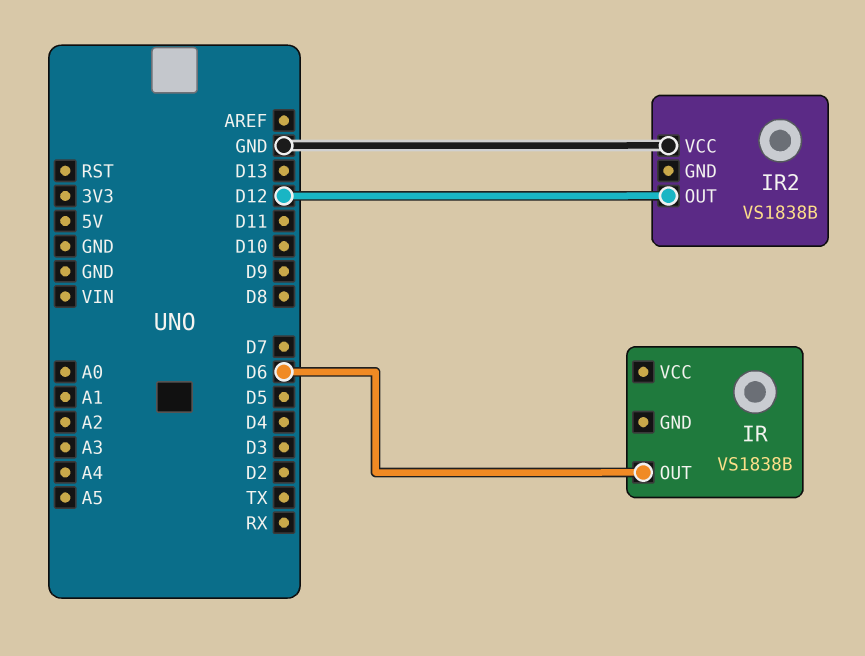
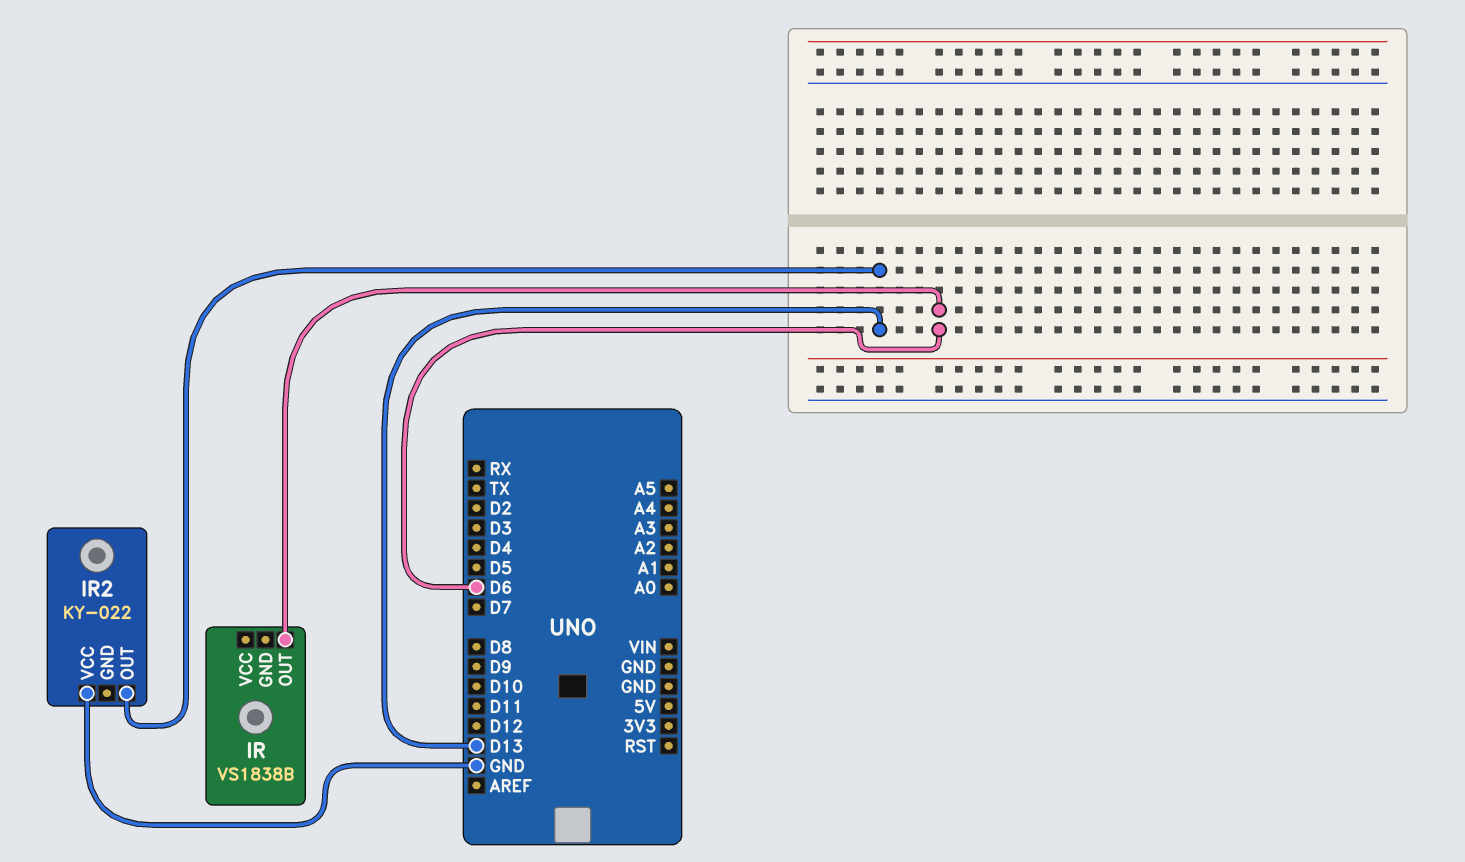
IR2: VS1838B -> KY-022
IR2 pin OUT: D12 -> D13

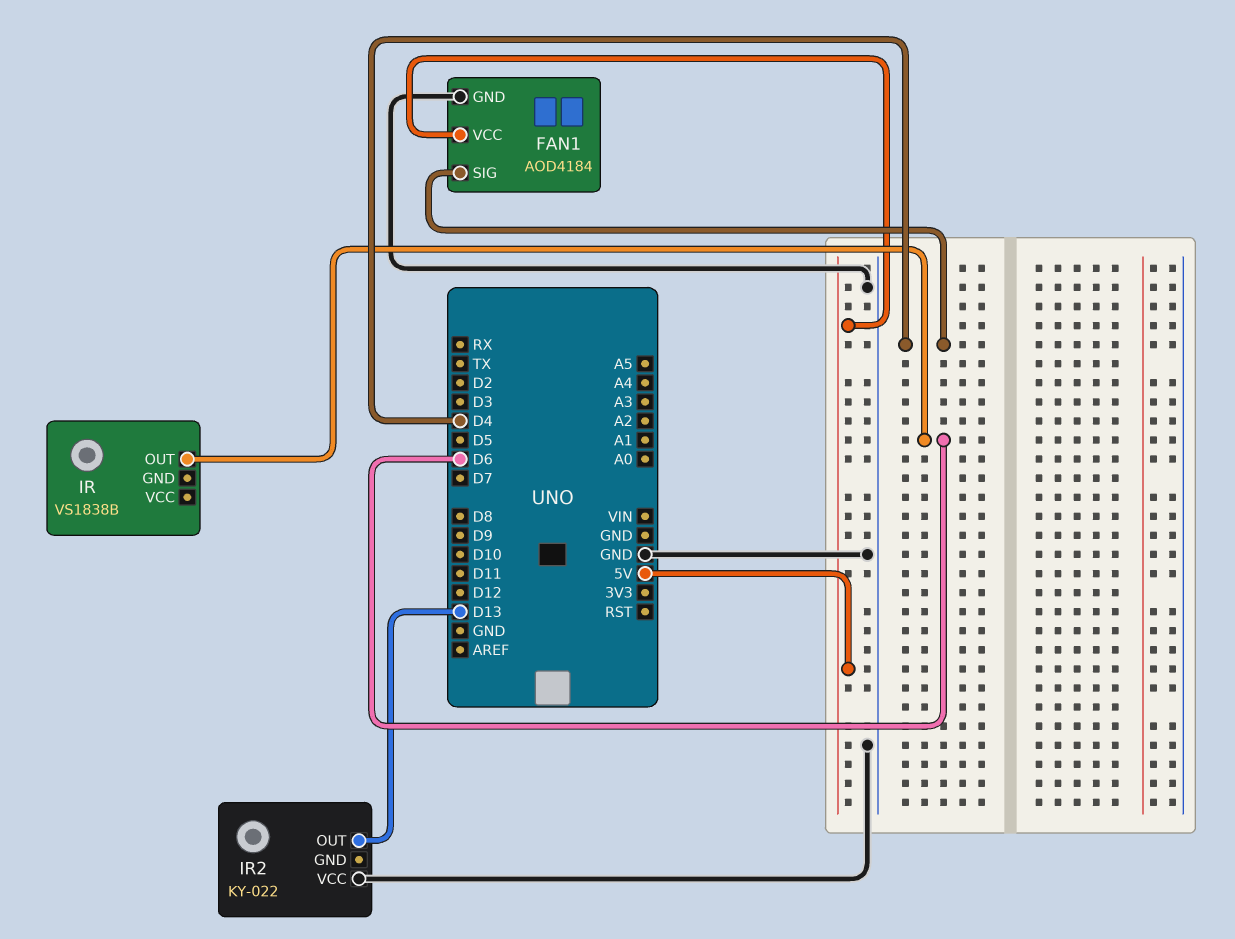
FAN1: none -> AOD4184
FAN1 pin GND: none -> GND
FAN1 pin SIG: none -> D4
FAN1 pin VCC: none -> 5V

